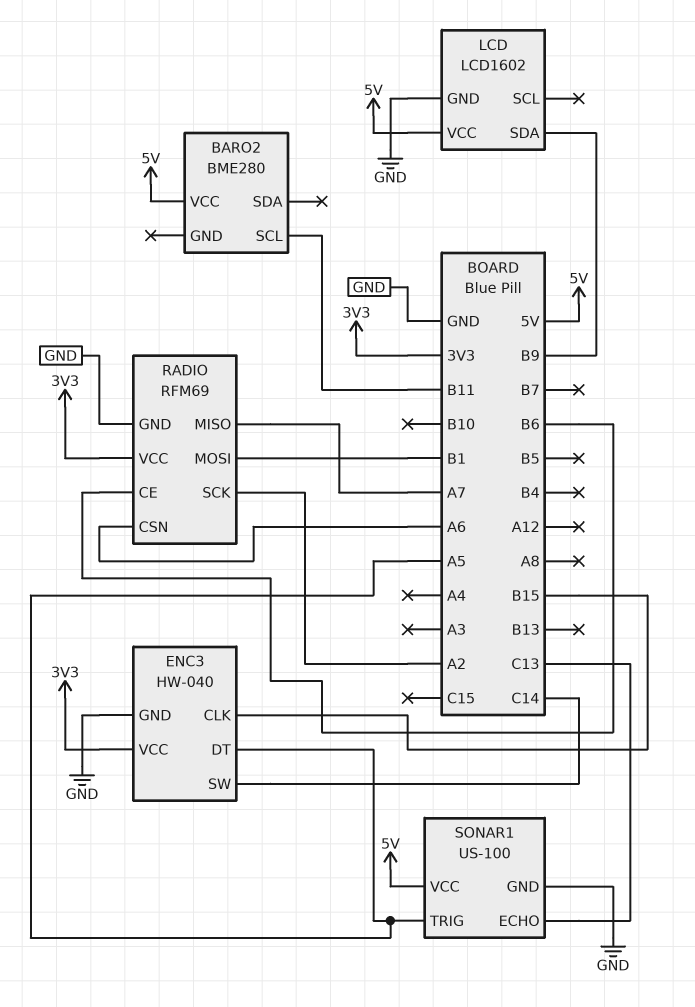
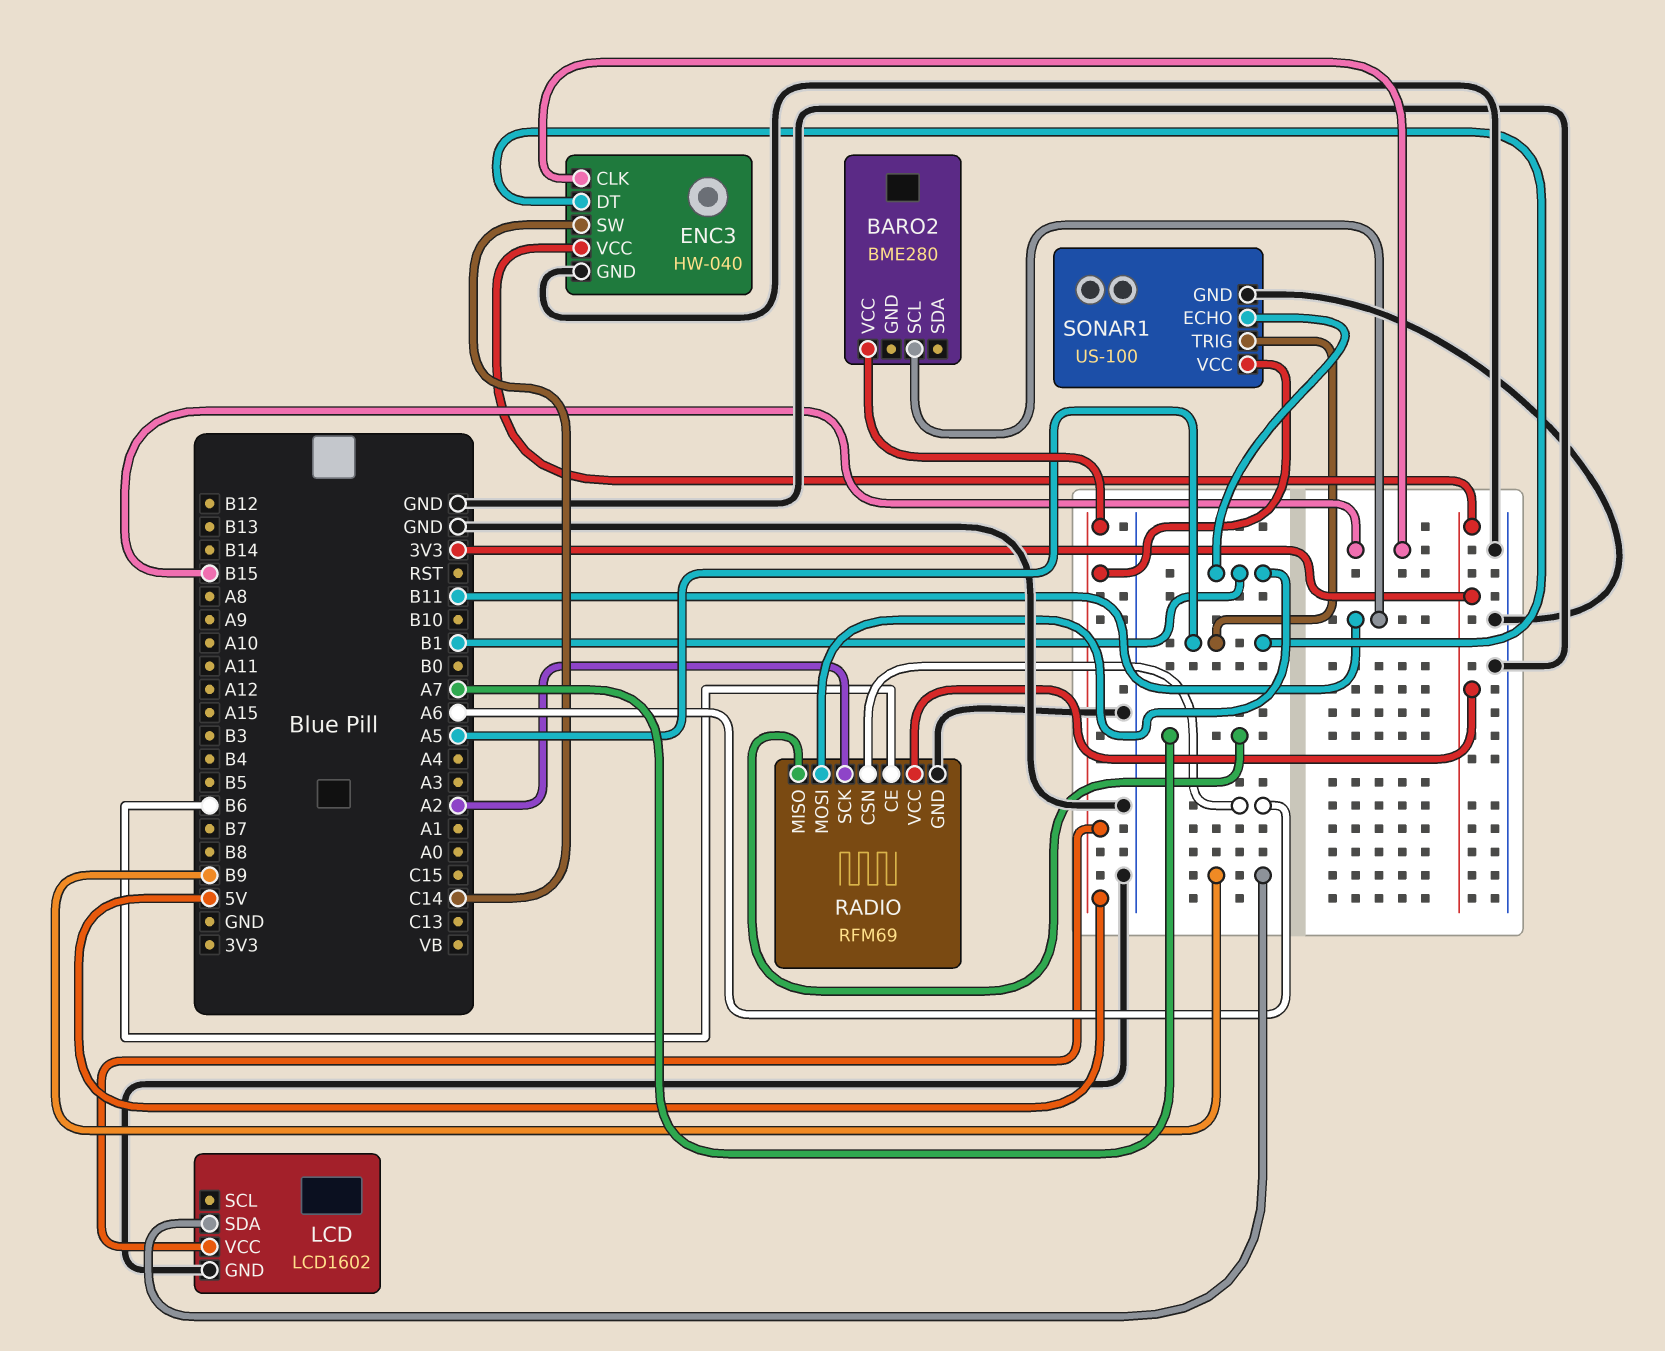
SONAR1 pin ECHO: C13 -> B1

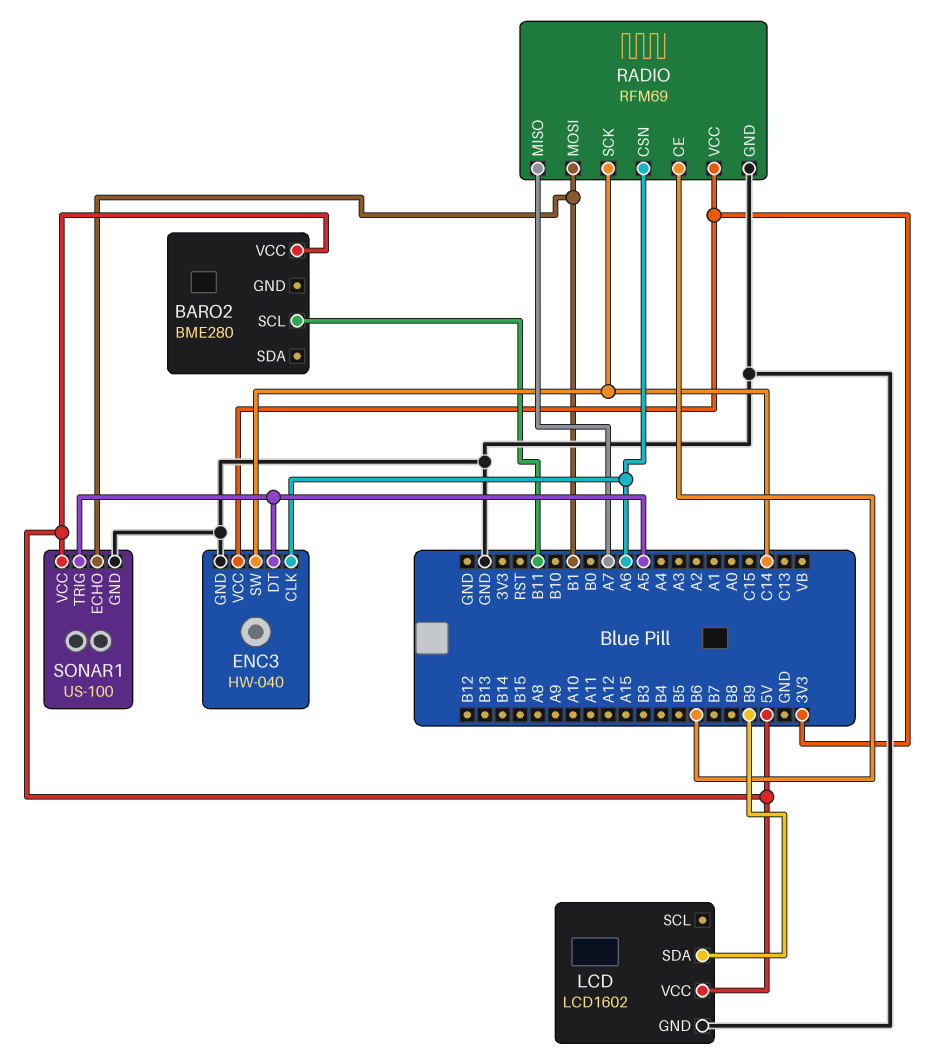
ENC3 pin CLK: B15 -> A6
RADIO pin SCK: A2 -> C14

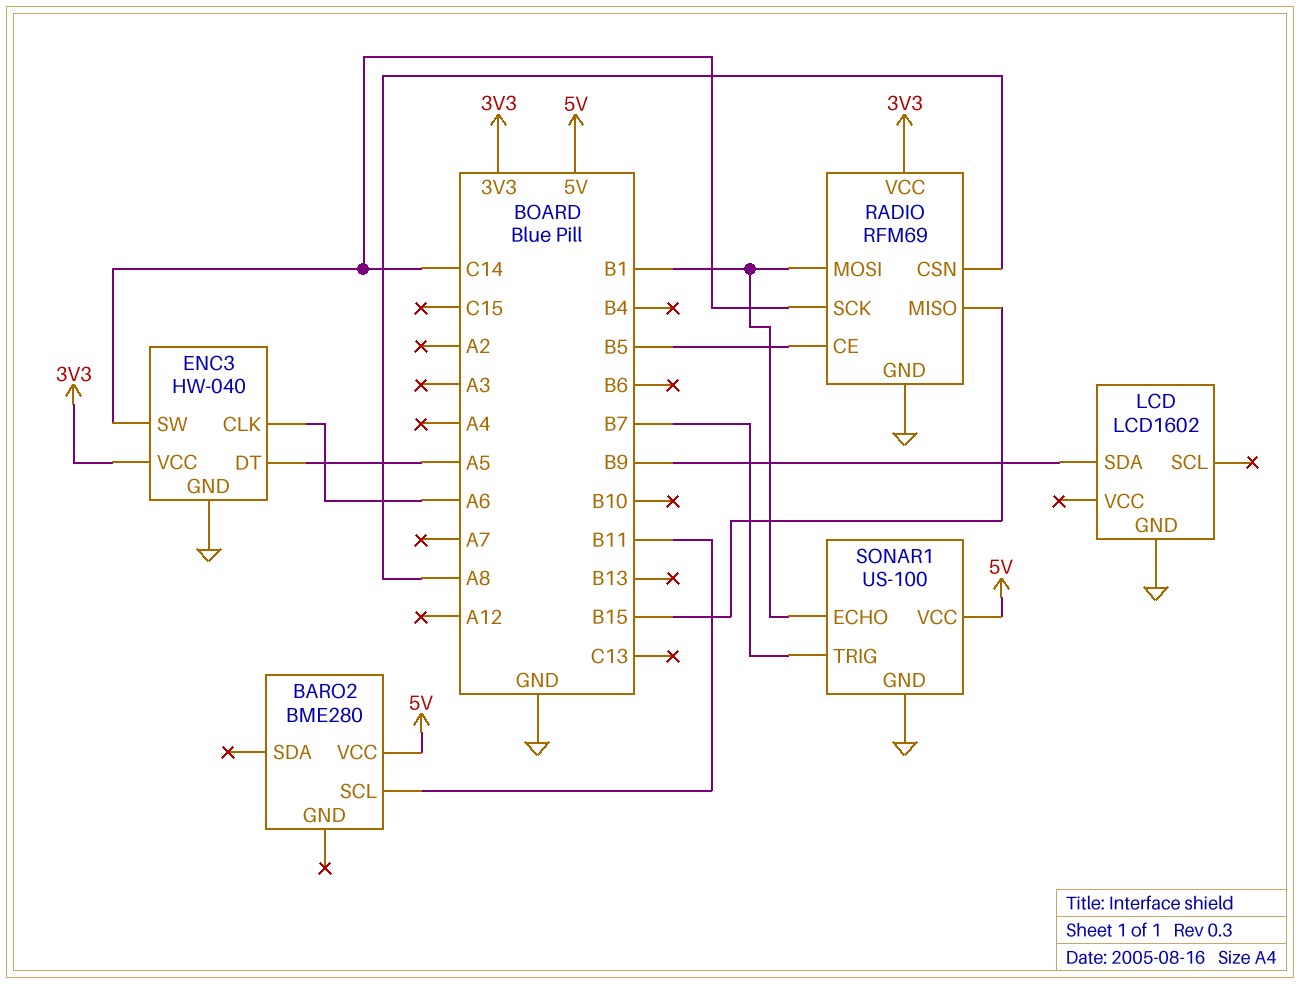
LCD pin VCC: 5V -> none
RADIO pin CE: B6 -> B5
RADIO pin CSN: A6 -> A8
RADIO pin MISO: A7 -> B15
SONAR1 pin TRIG: A5 -> B7

